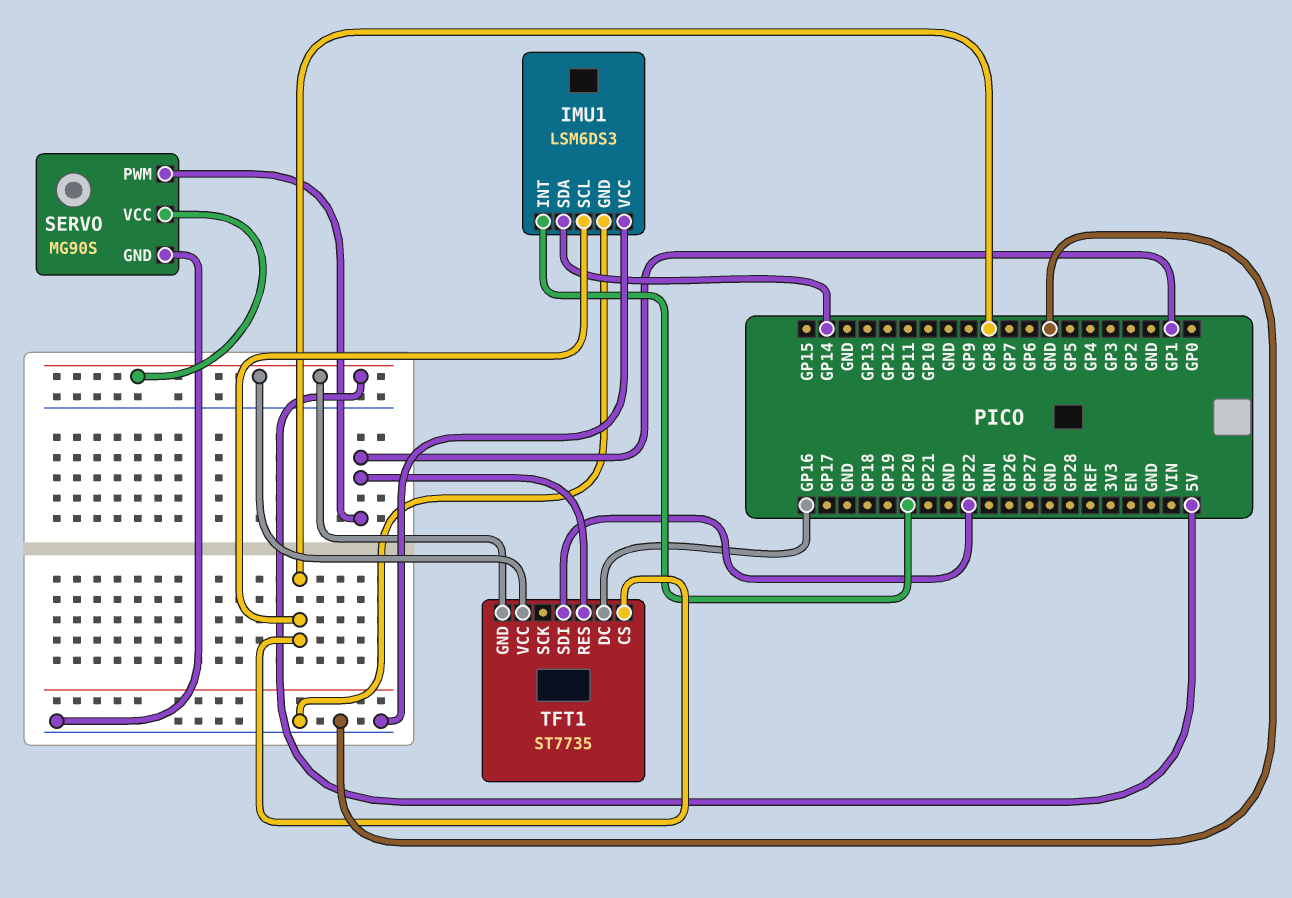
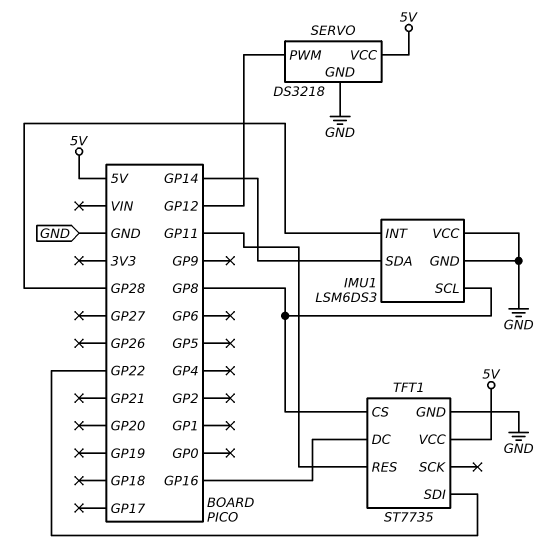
IMU1 pin INT: GP20 -> GP28
SERVO: MG90S -> DS3218
SERVO pin PWM: GP1 -> GP12
TFT1 pin GND: 5V -> GND
TFT1 pin RES: GP1 -> GP11

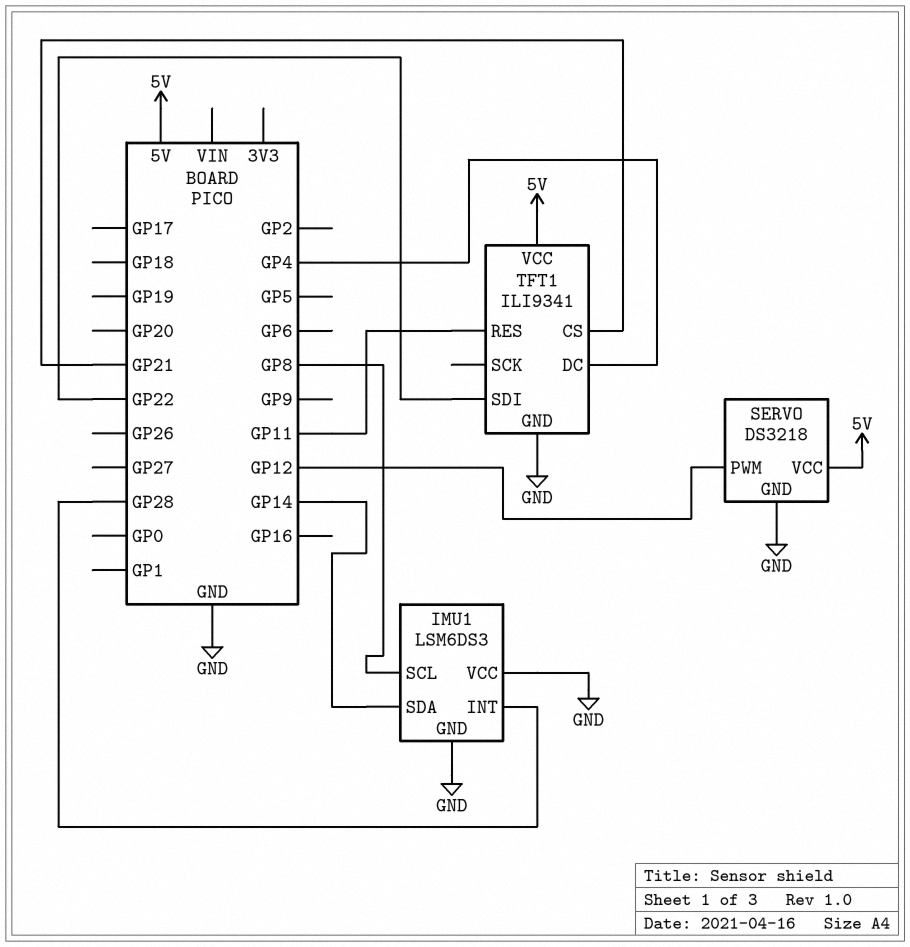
TFT1: ST7735 -> ILI9341
TFT1 pin CS: GP8 -> GP21
TFT1 pin DC: GP16 -> GP4

